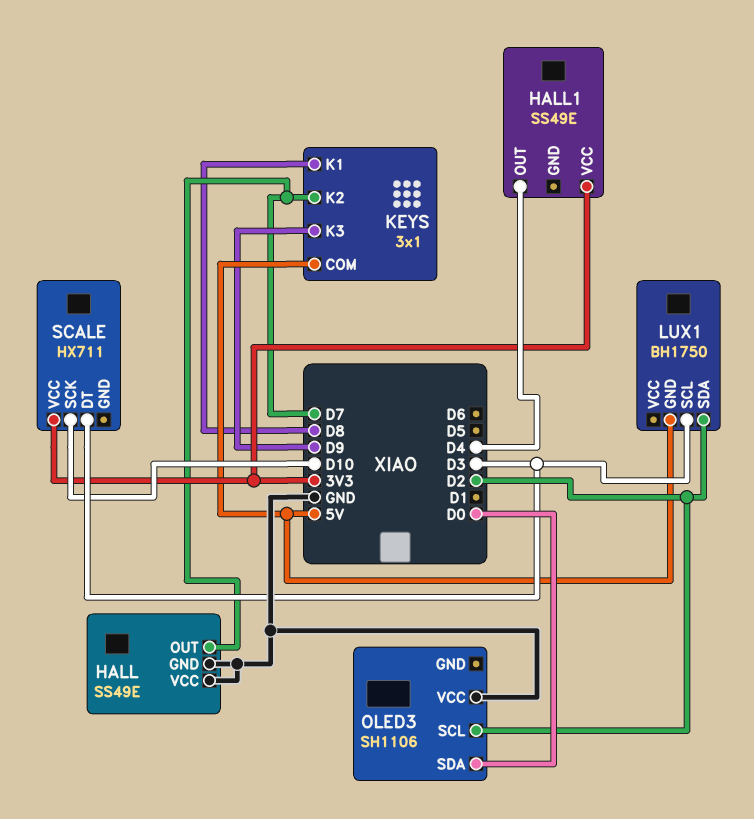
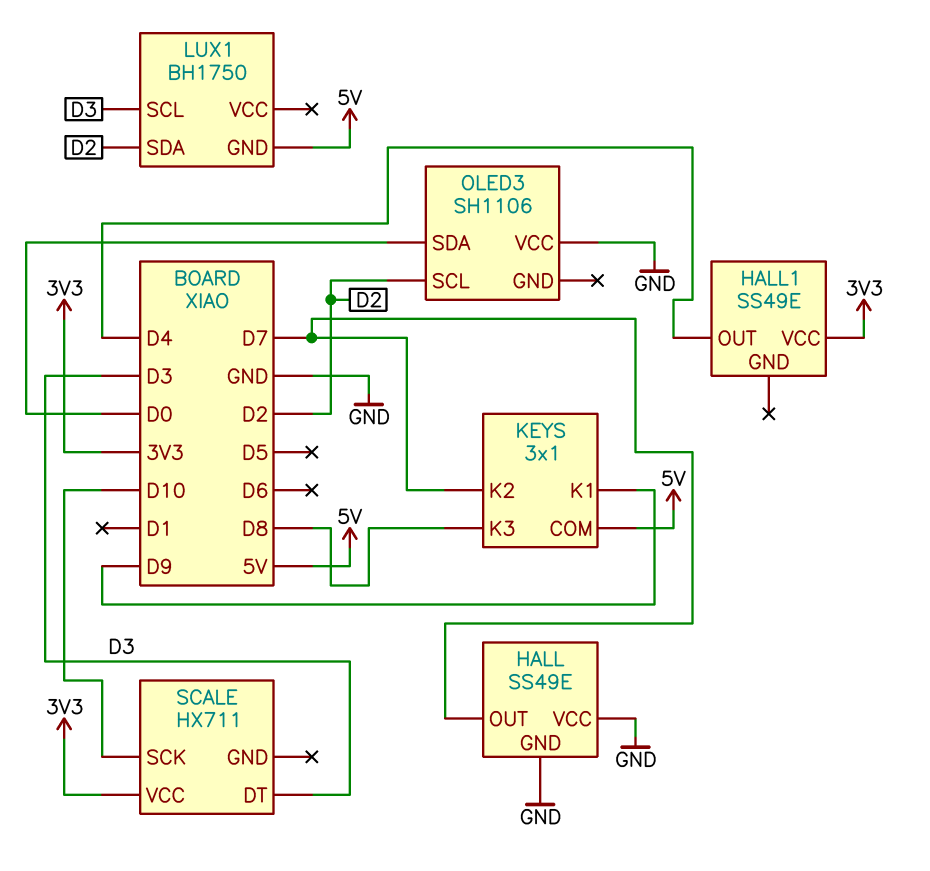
KEYS pin K1: D8 -> D9
KEYS pin K3: D9 -> D8

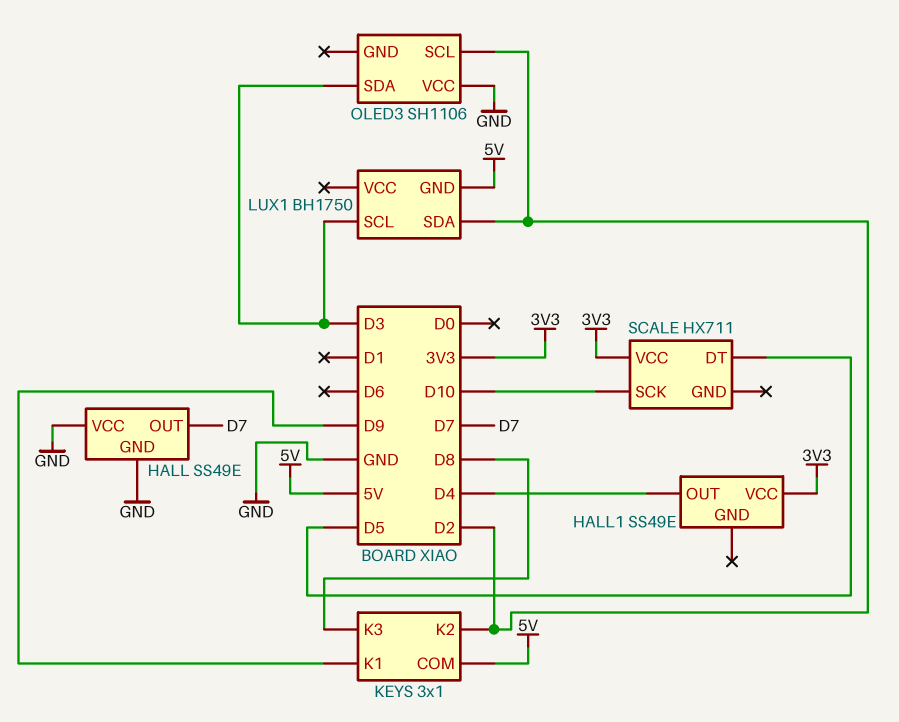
KEYS pin K2: D7 -> D2
OLED3 pin SDA: D0 -> D3
SCALE pin DT: D3 -> D5

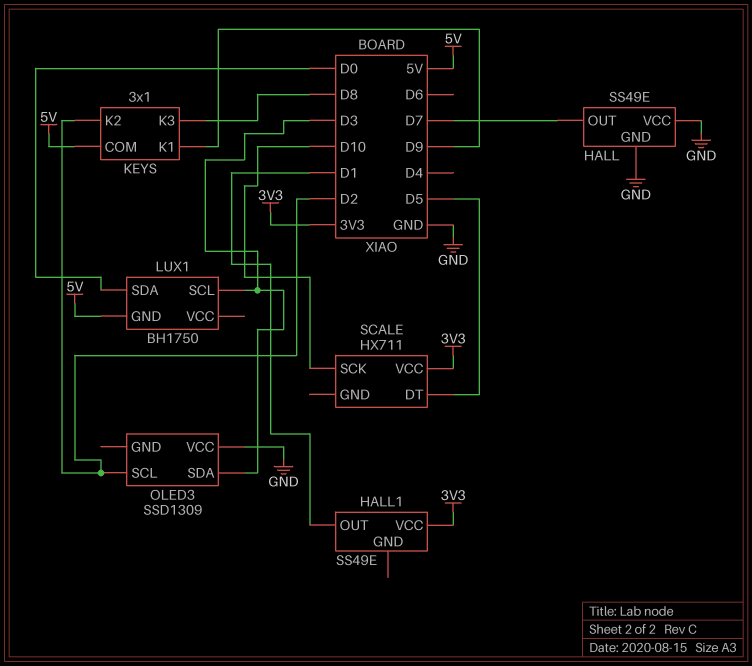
HALL1 pin OUT: D4 -> D1
LUX1 pin SDA: D2 -> D0
OLED3: SH1106 -> SSD1309

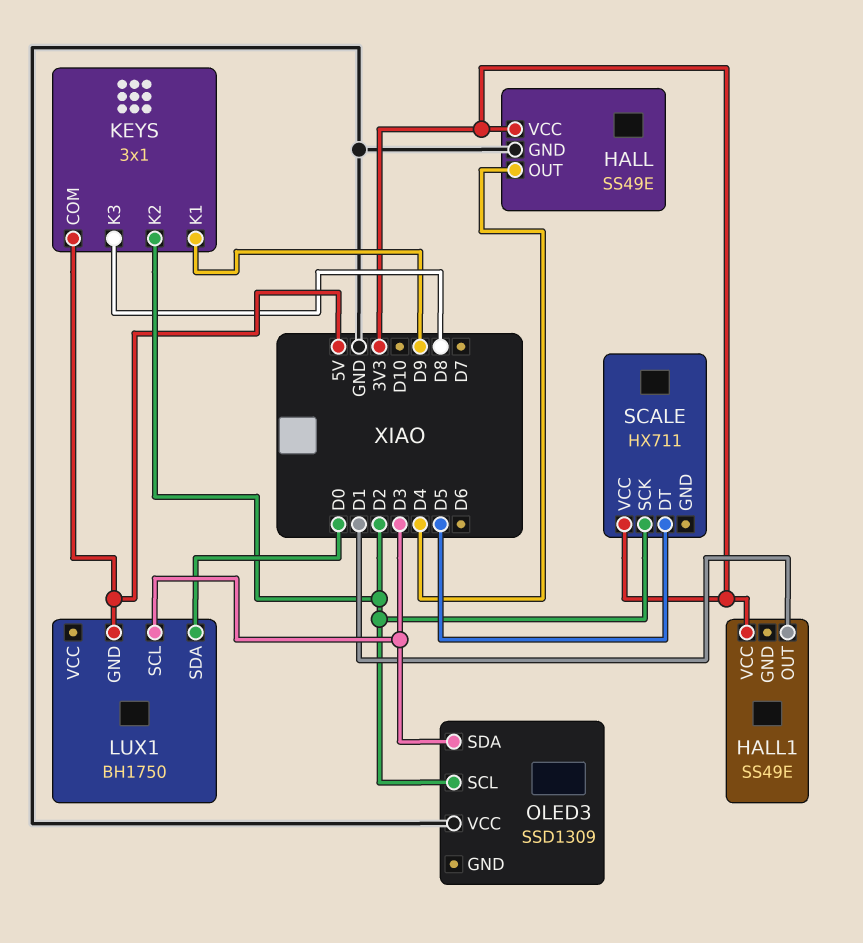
HALL pin OUT: D7 -> D4
HALL pin VCC: GND -> 3V3
SCALE pin SCK: D10 -> D2

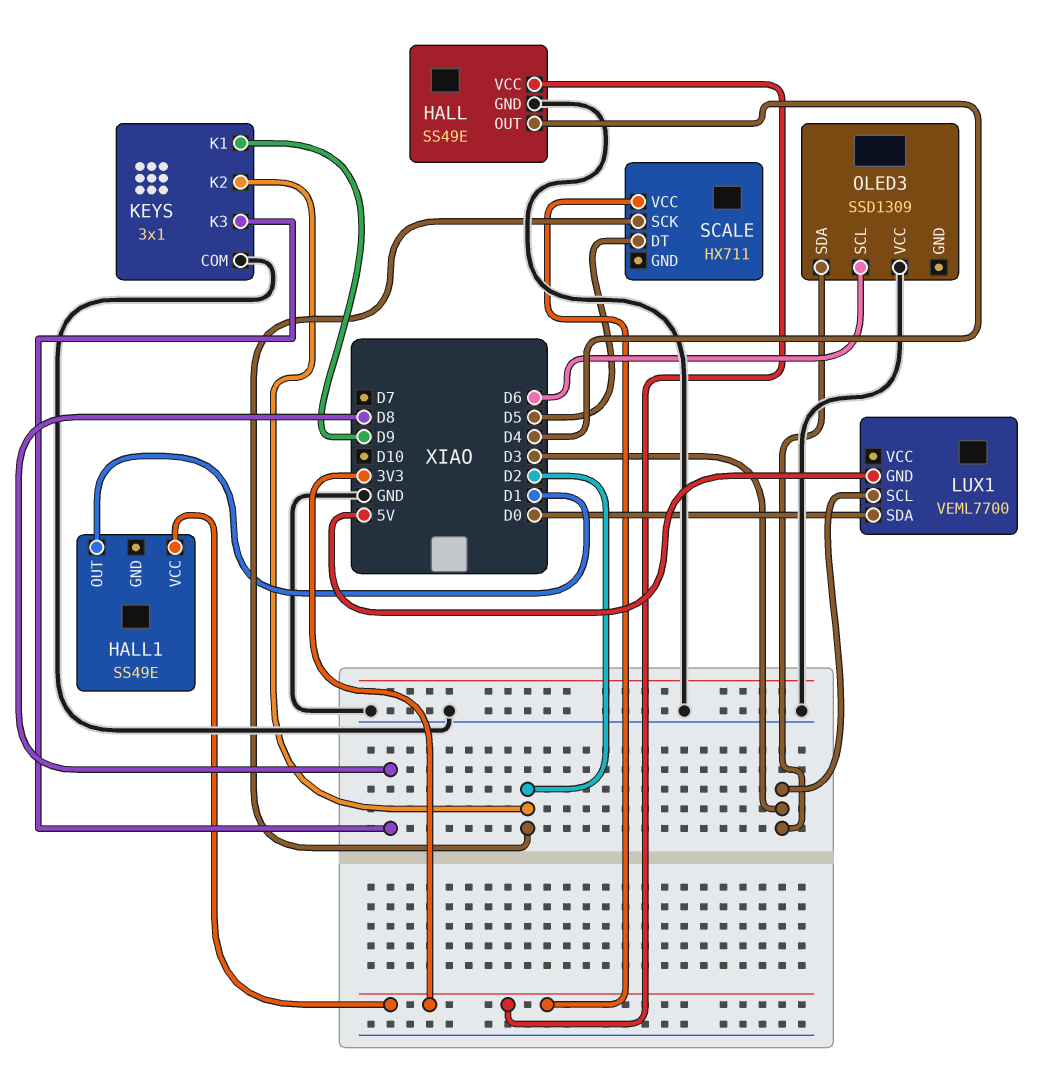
KEYS pin COM: 5V -> GND
LUX1: BH1750 -> VEML7700
OLED3 pin SCL: D2 -> D6

